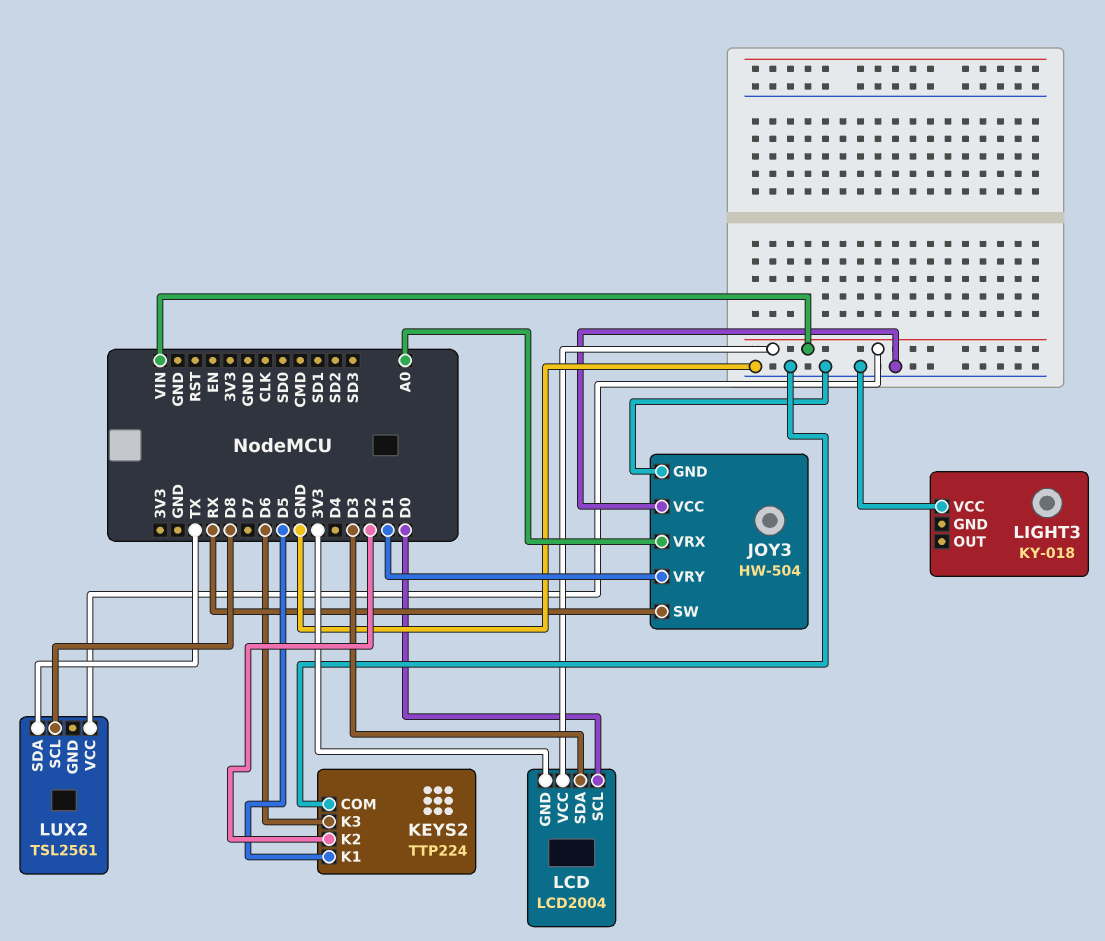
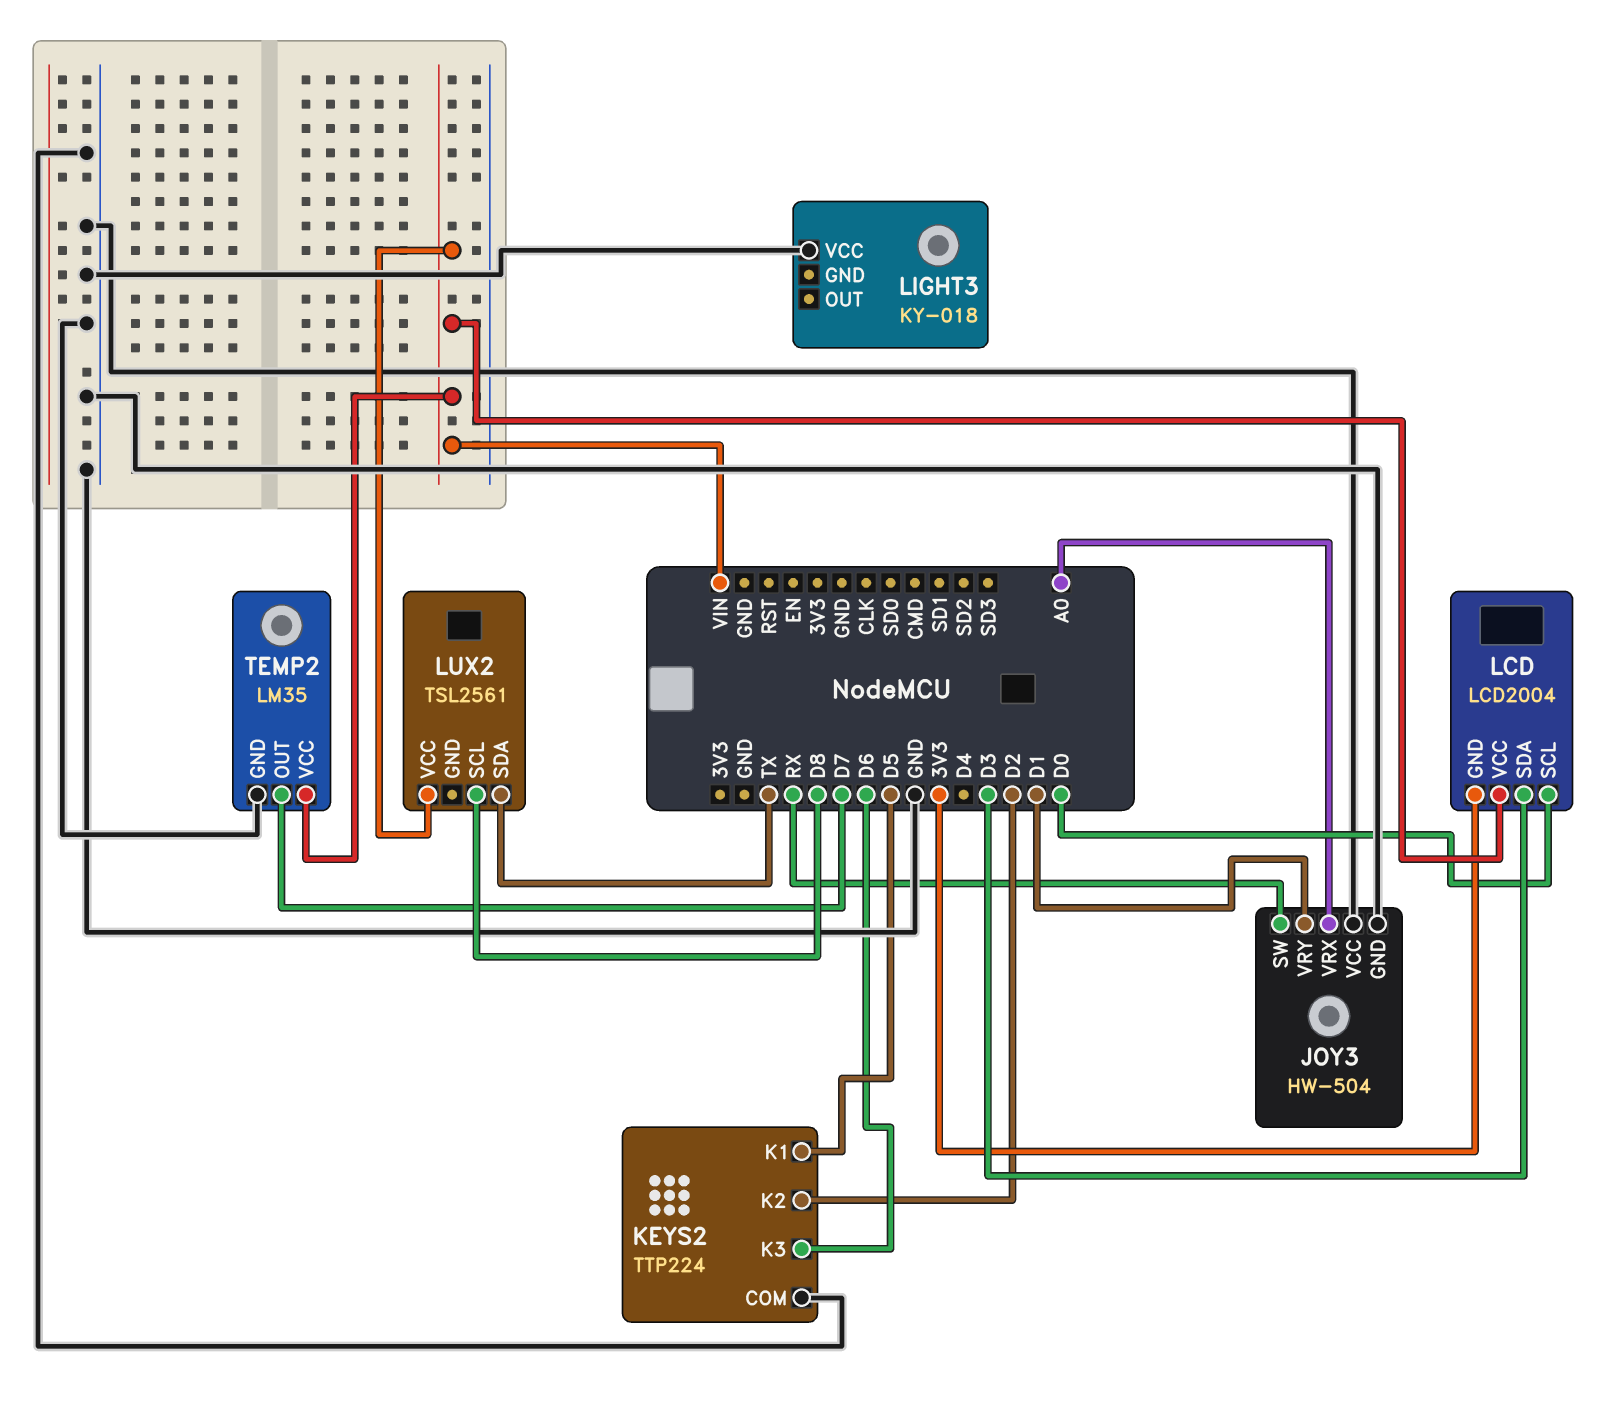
TEMP2: none -> LM35
TEMP2 pin GND: none -> GND
TEMP2 pin OUT: none -> D7
TEMP2 pin VCC: none -> VIN

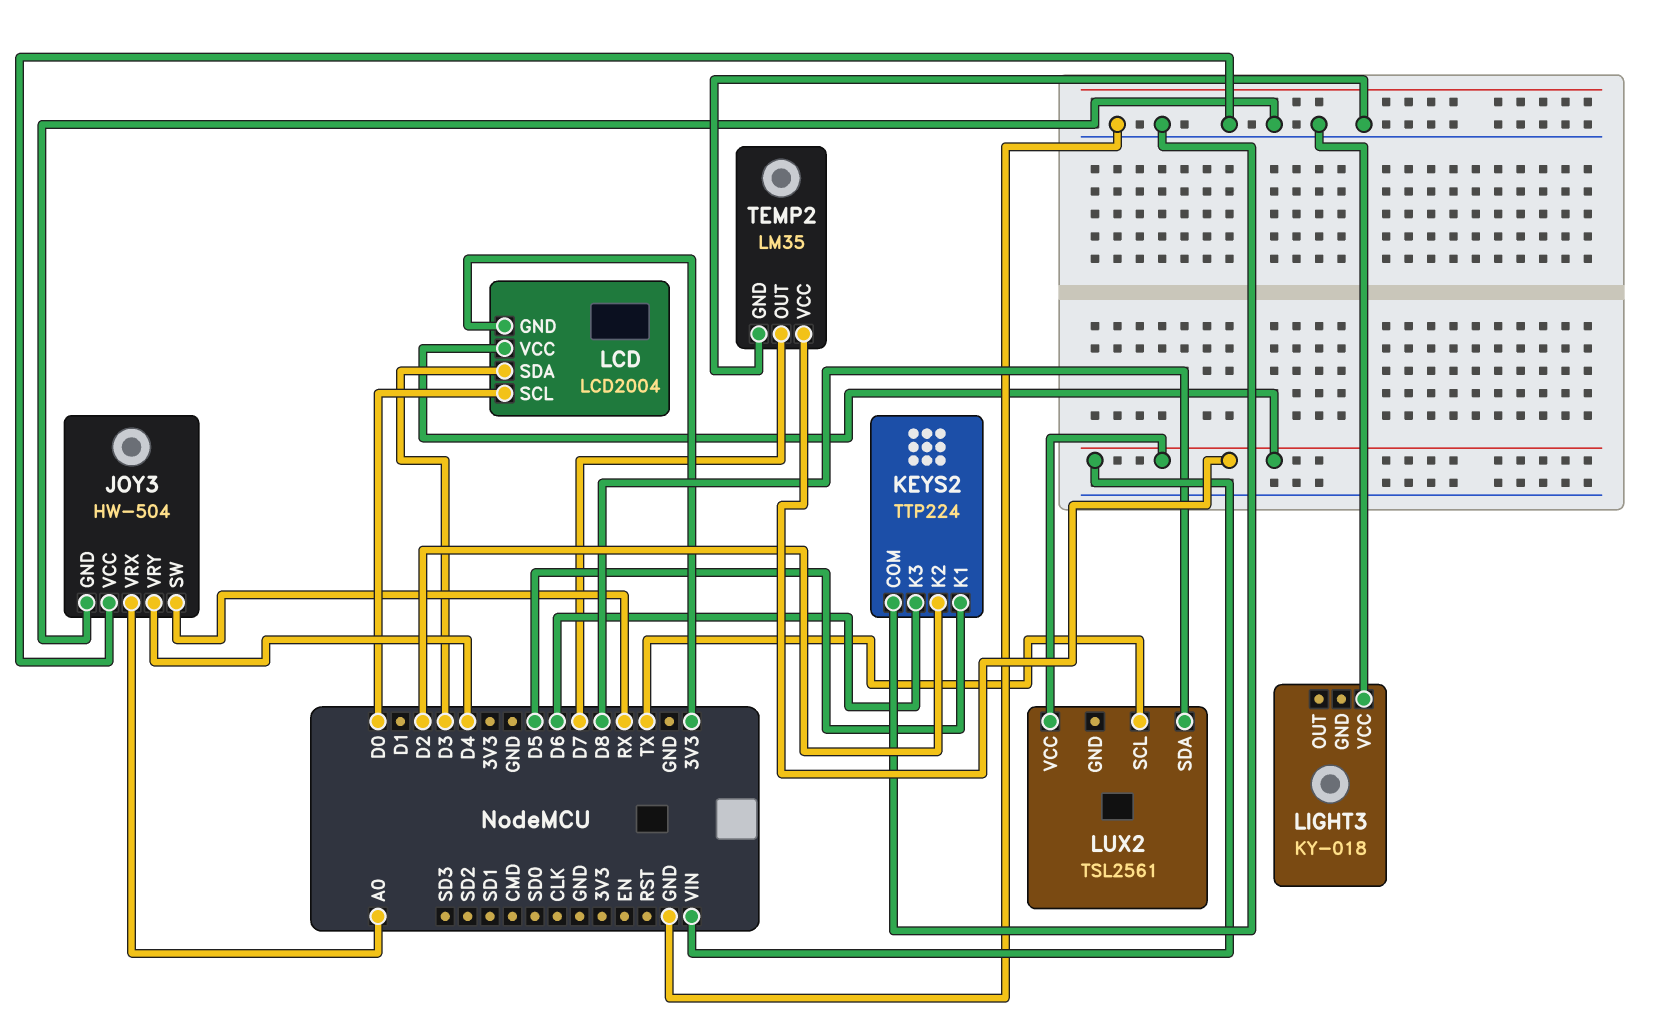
JOY3 pin VRY: D1 -> D4
LUX2 pin SCL: D8 -> TX
LUX2 pin SDA: TX -> D8

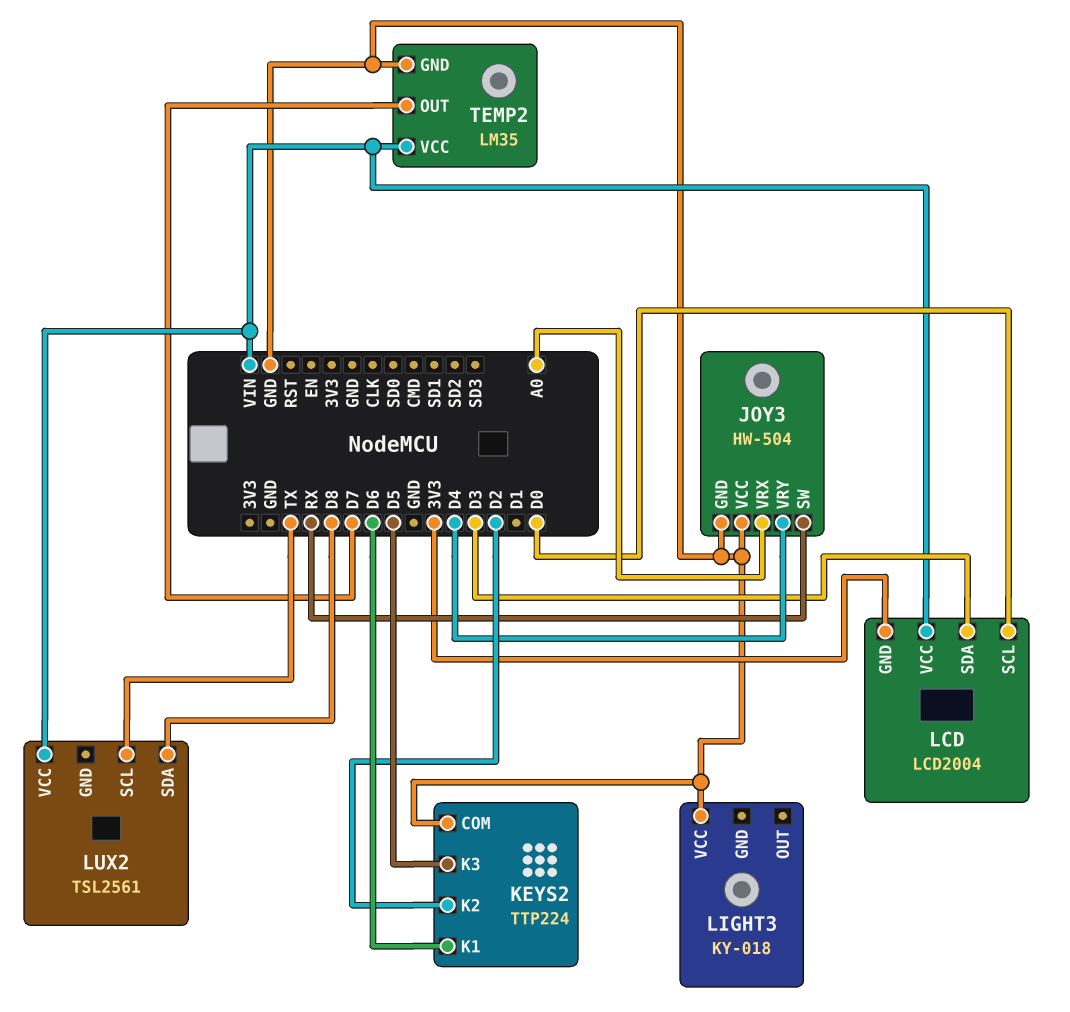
KEYS2 pin K1: D5 -> D6
KEYS2 pin K3: D6 -> D5

